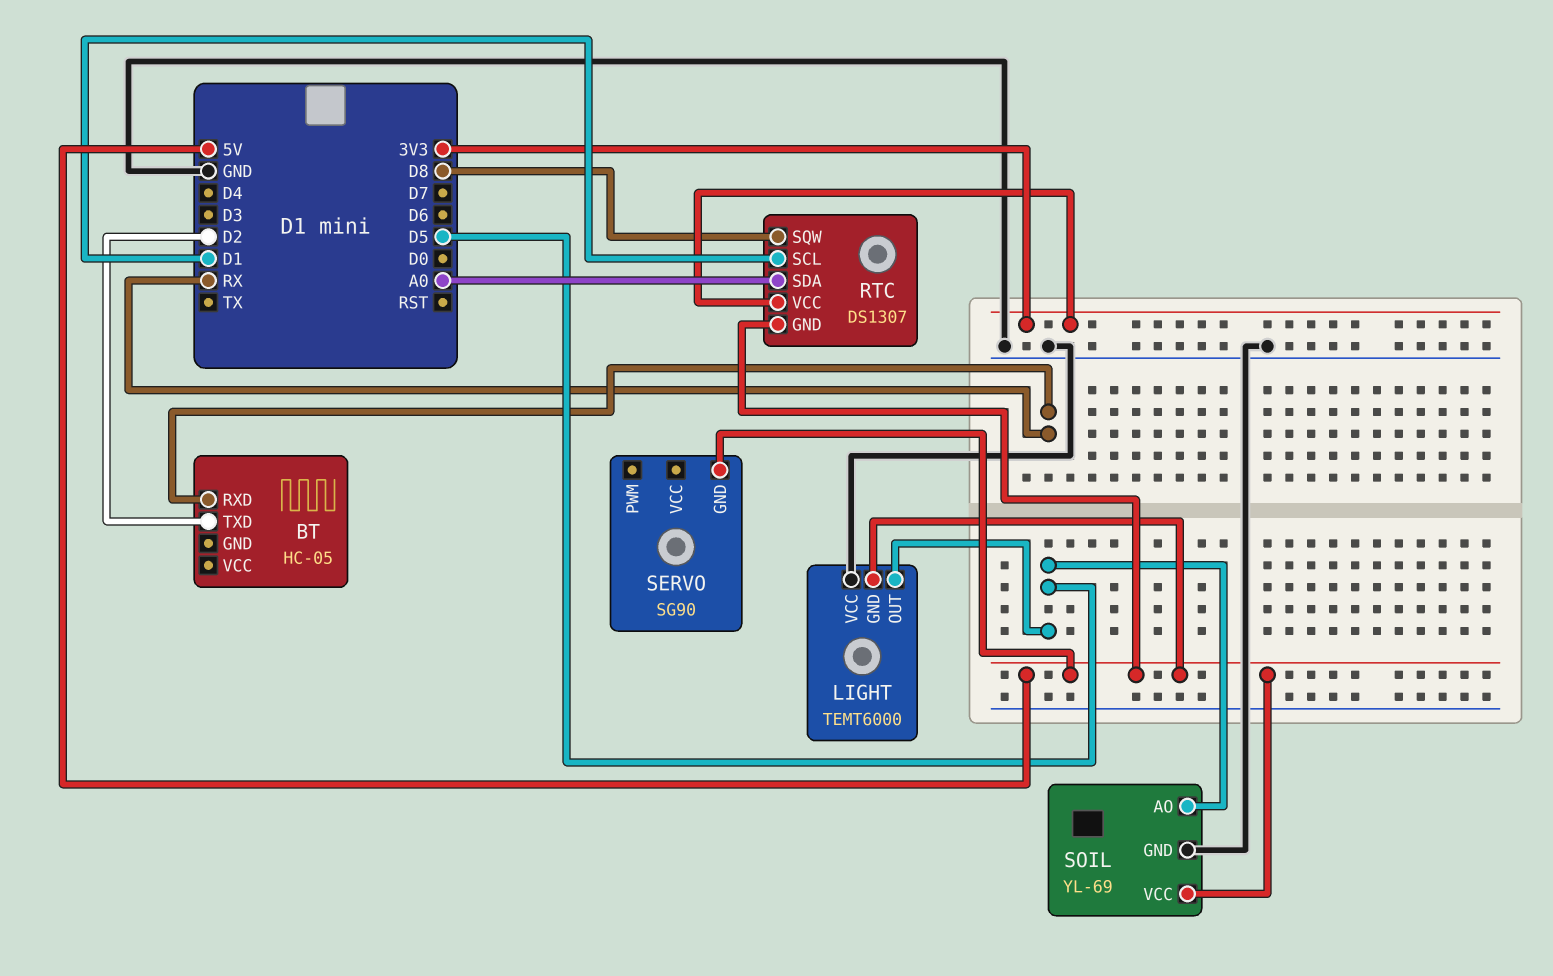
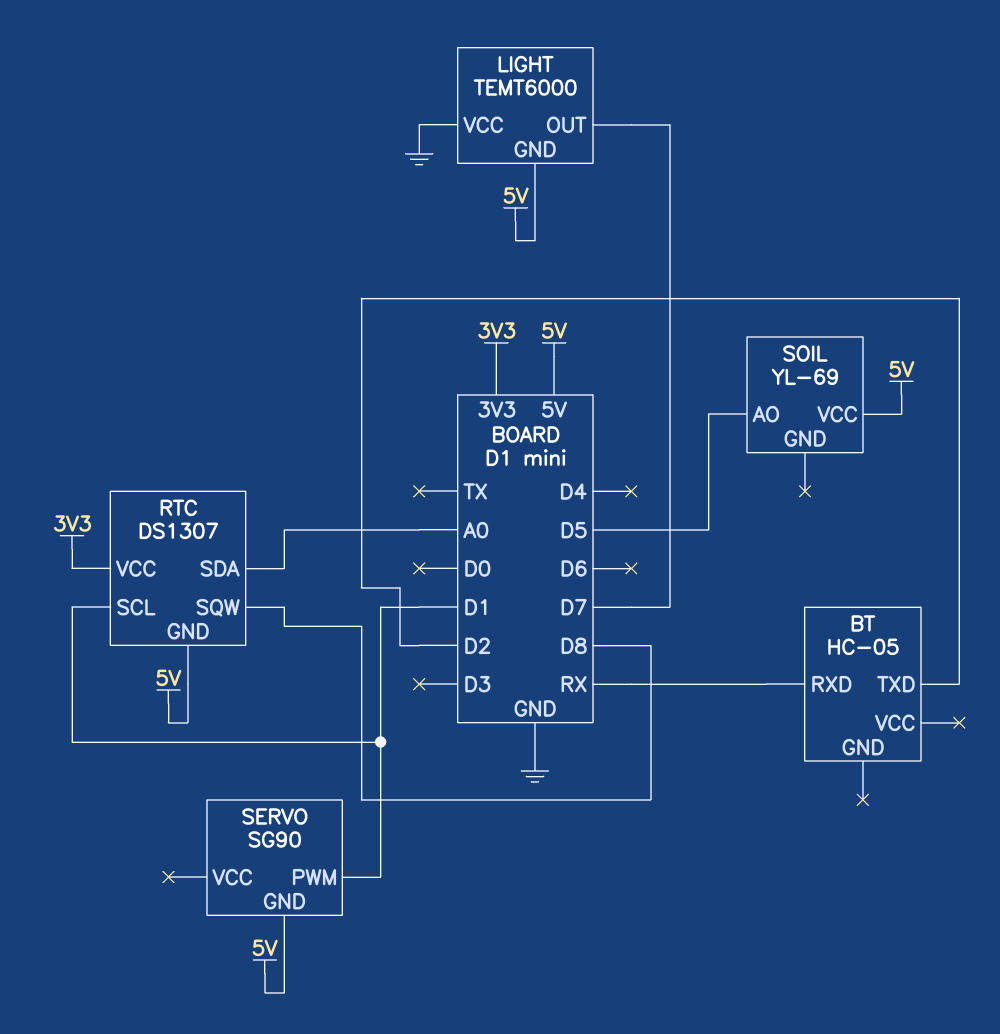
LIGHT pin OUT: D5 -> D7
SERVO pin PWM: none -> D1
SOIL pin GND: GND -> none

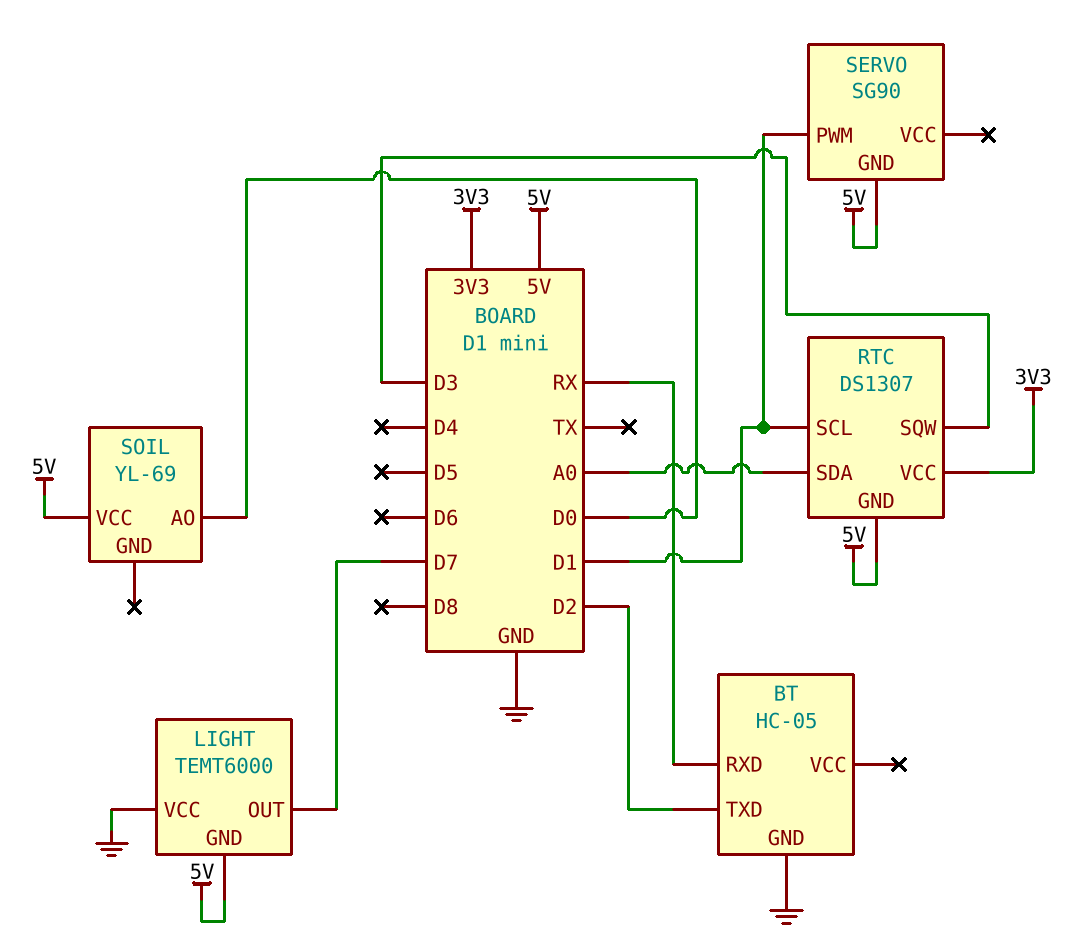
BT pin GND: none -> GND
RTC pin SQW: D8 -> D3
SOIL pin AO: D5 -> D0

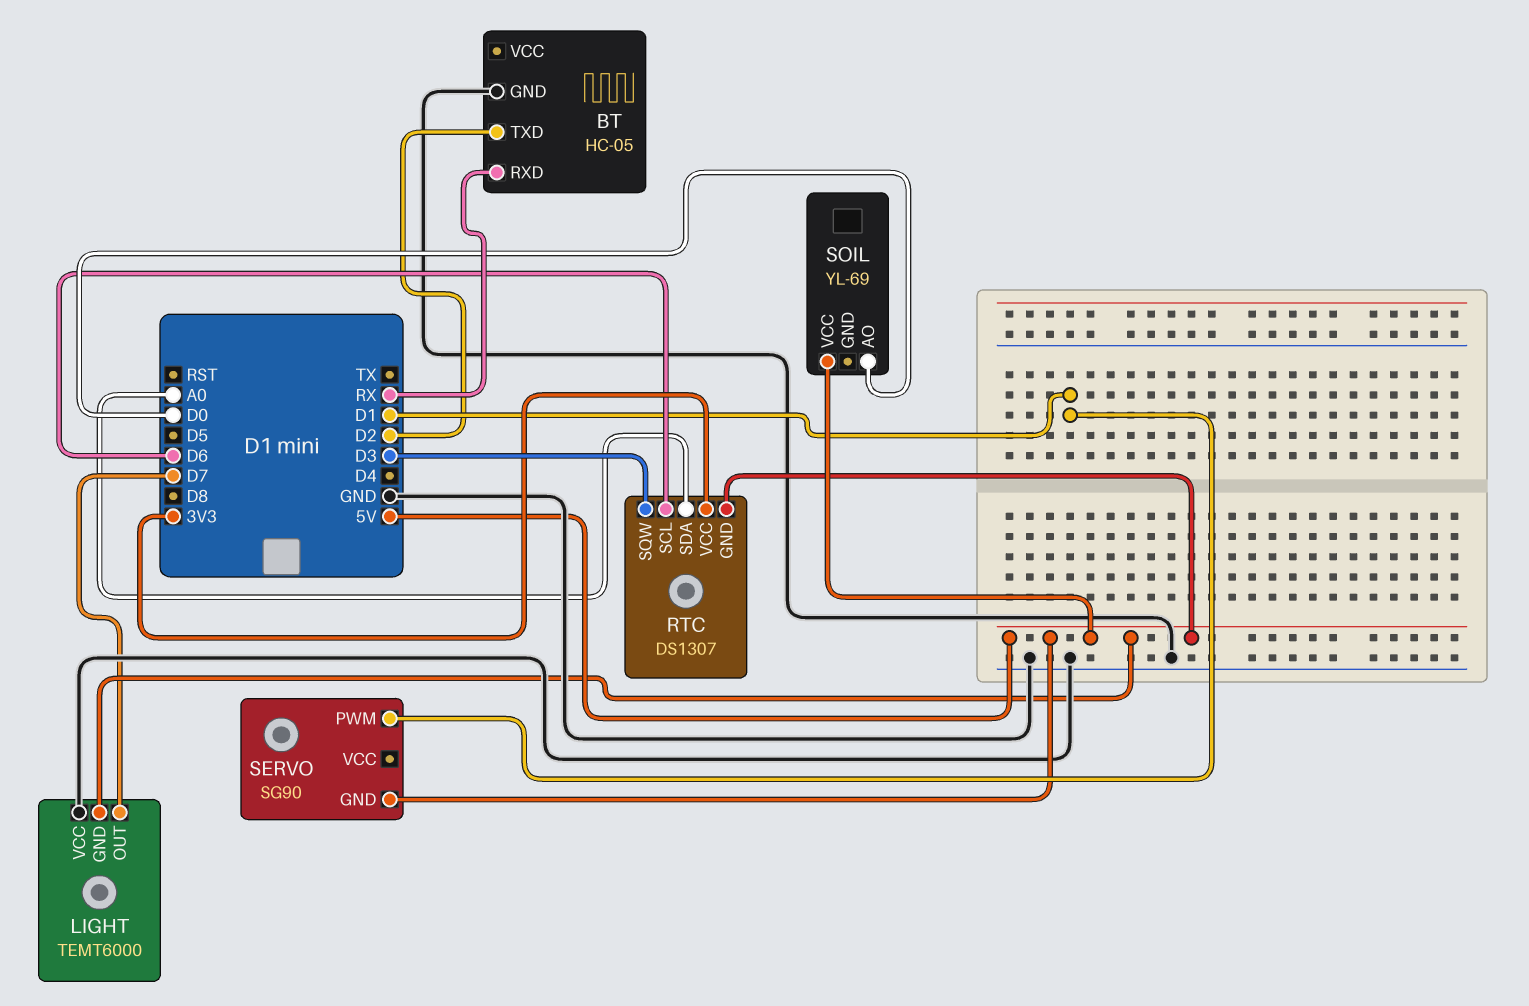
RTC pin SCL: D1 -> D6

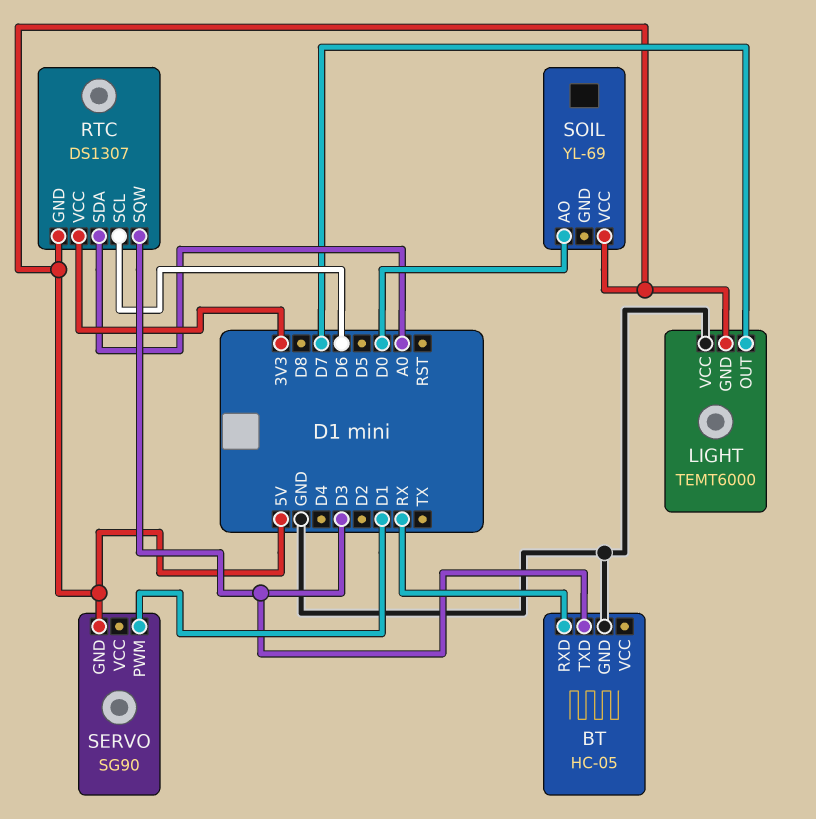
BT pin TXD: D2 -> D3

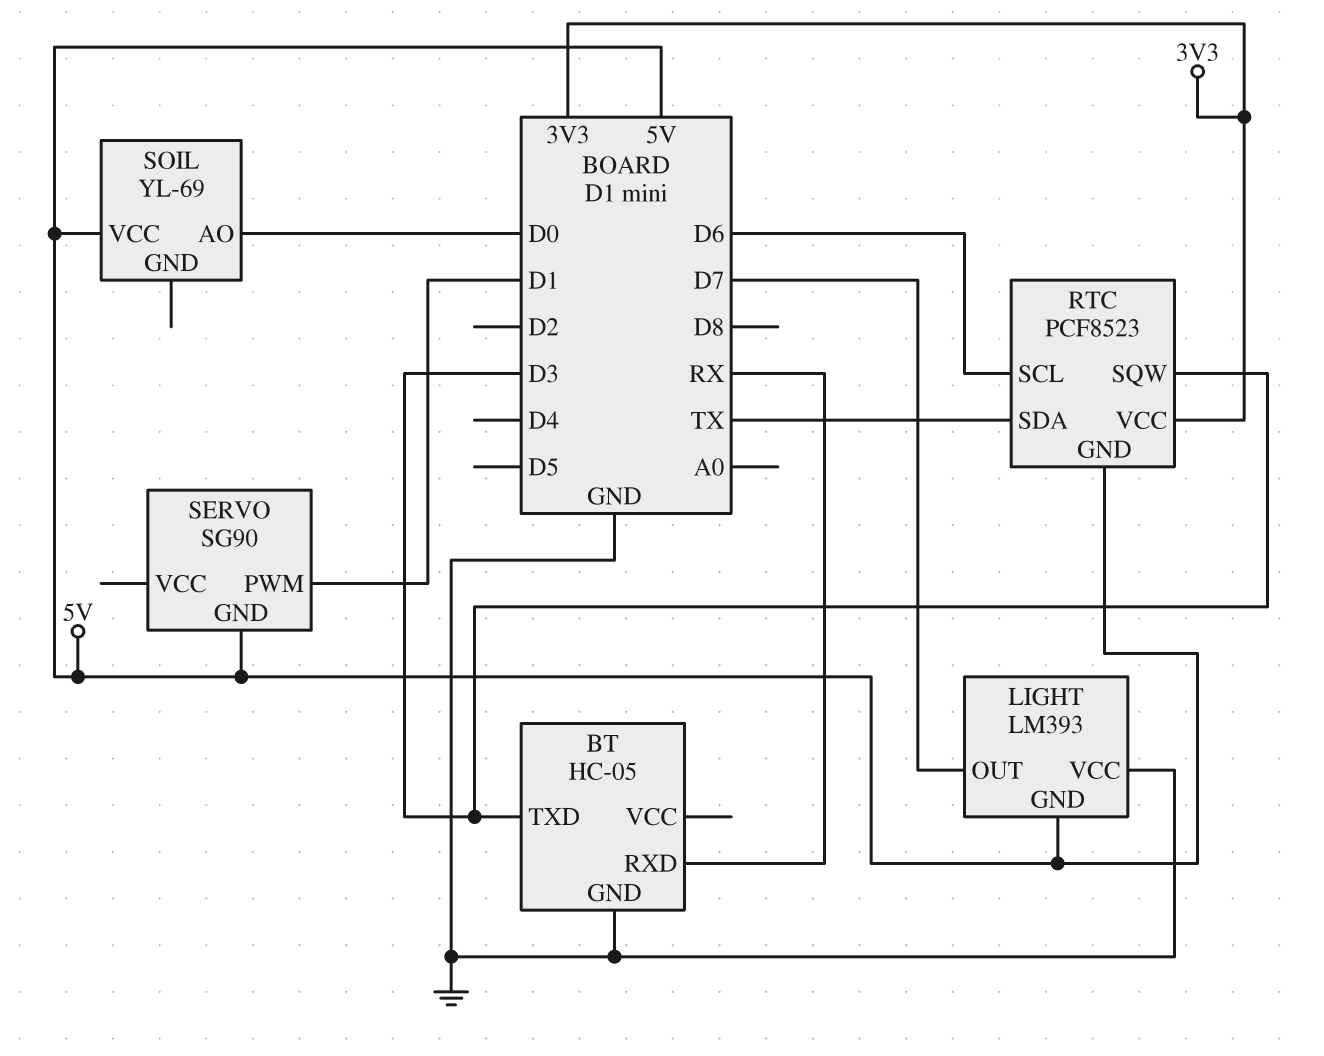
LIGHT: TEMT6000 -> LM393
RTC: DS1307 -> PCF8523
RTC pin SDA: A0 -> TX

